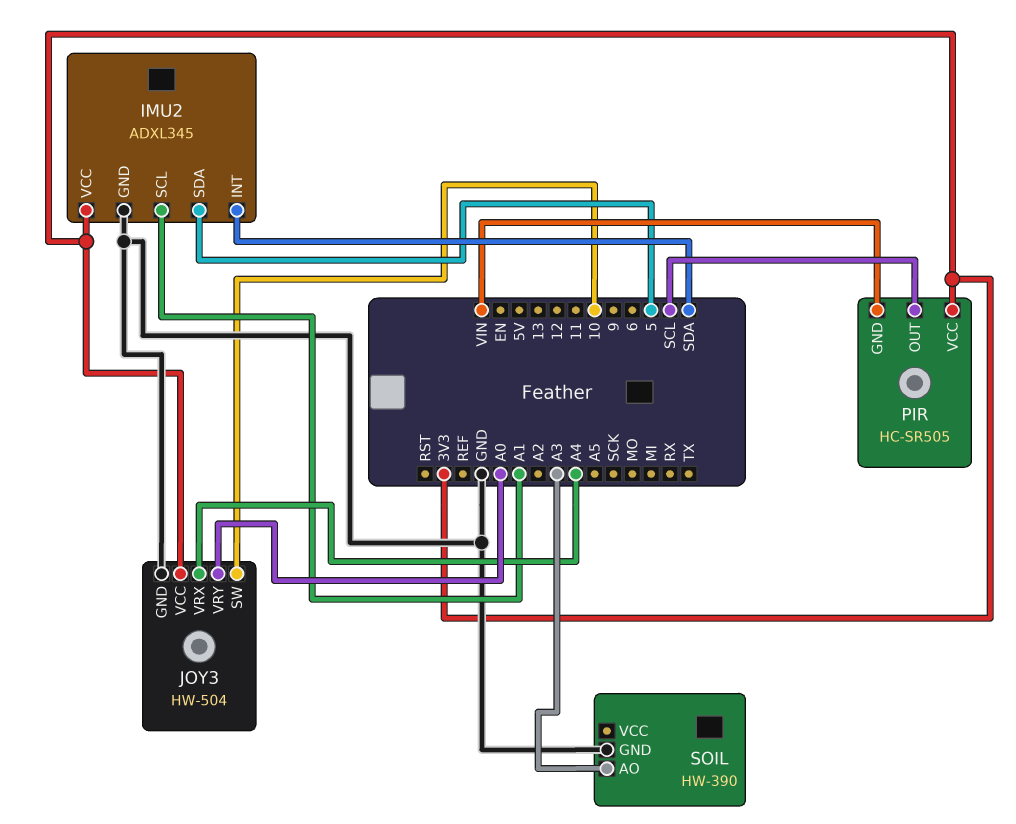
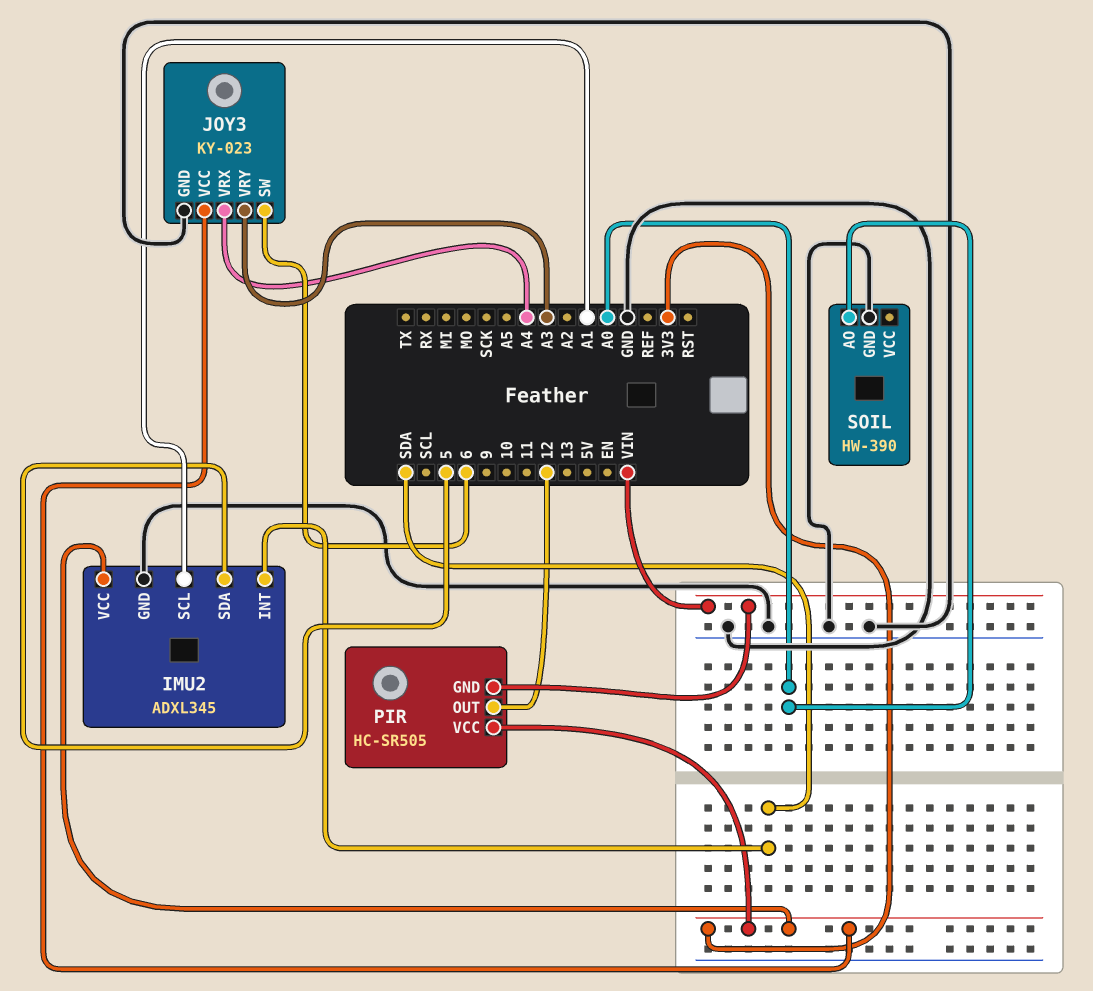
JOY3: HW-504 -> KY-023
JOY3 pin SW: 10 -> 6
JOY3 pin VRY: A0 -> A3
PIR pin OUT: SCL -> 12
SOIL pin AO: A3 -> A0

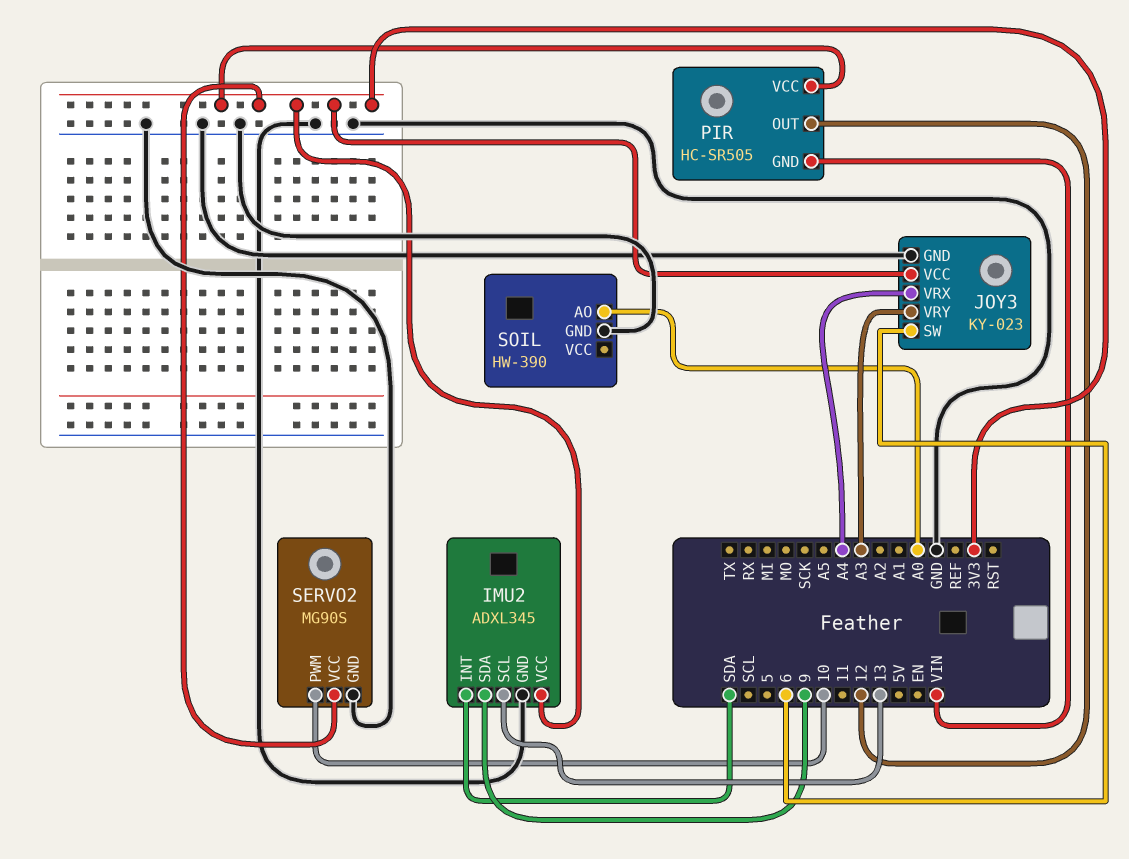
IMU2 pin SCL: A1 -> 13
IMU2 pin SDA: 5 -> 9
SERVO2: none -> MG90S
SERVO2 pin GND: none -> GND
SERVO2 pin PWM: none -> 10
SERVO2 pin VCC: none -> 3V3

